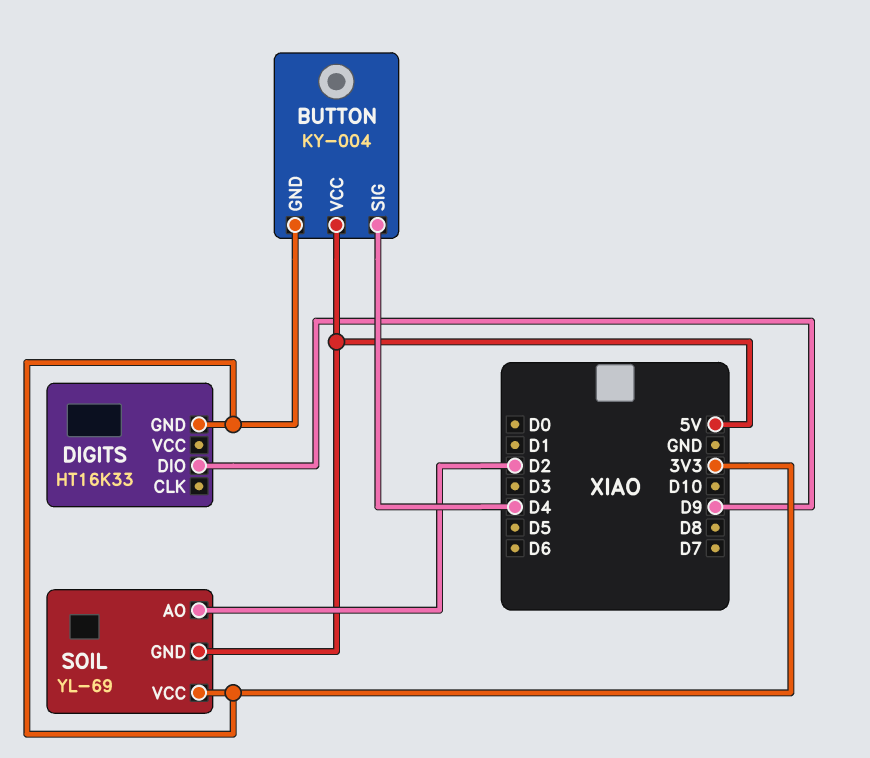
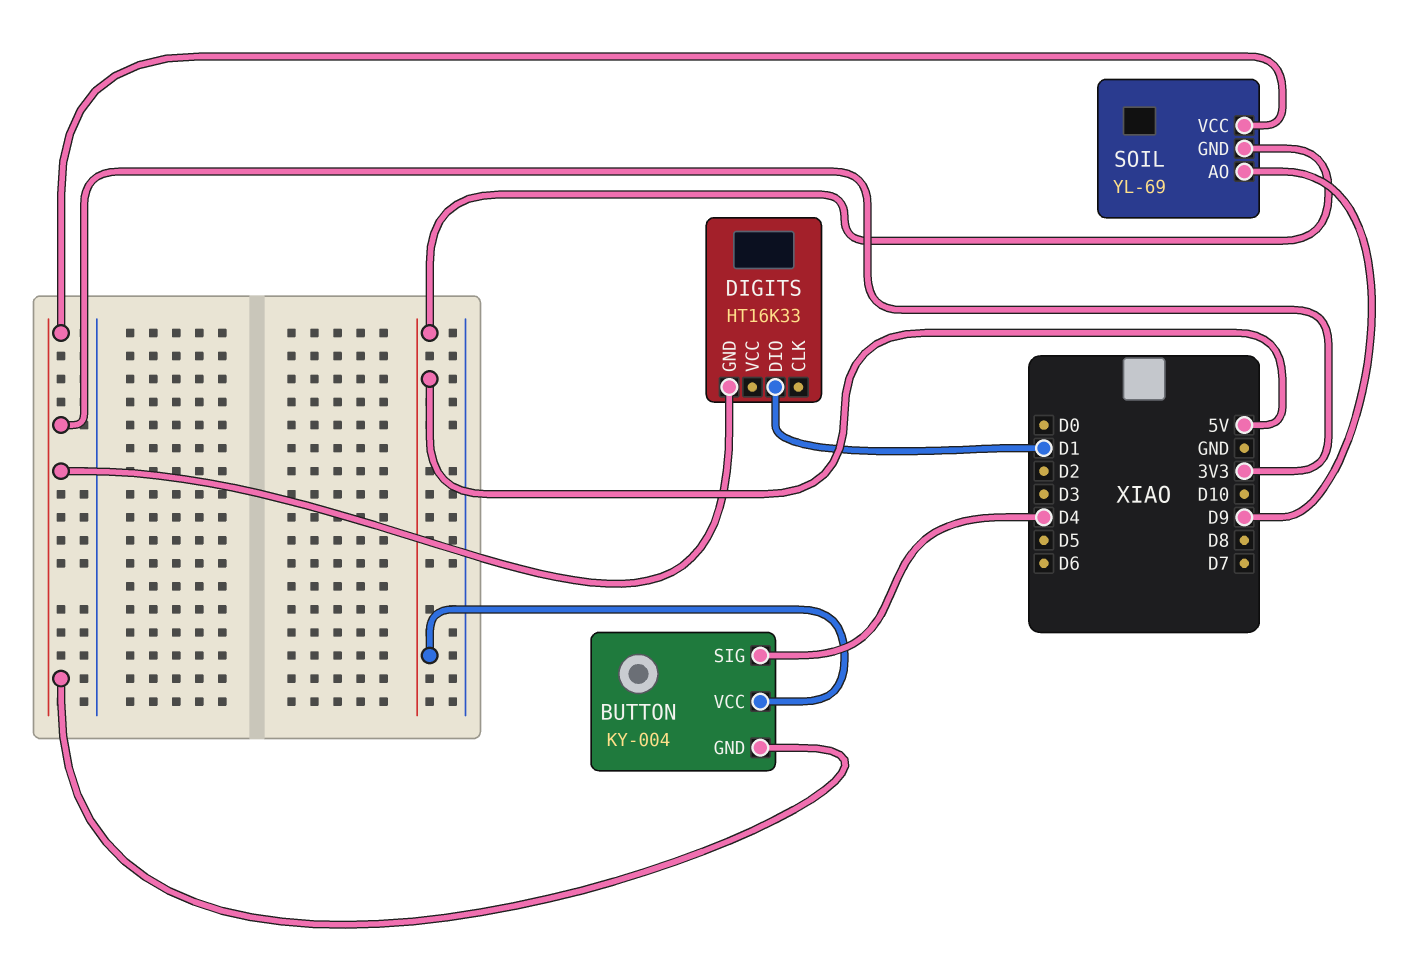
DIGITS pin DIO: D9 -> D1
SOIL pin AO: D2 -> D9

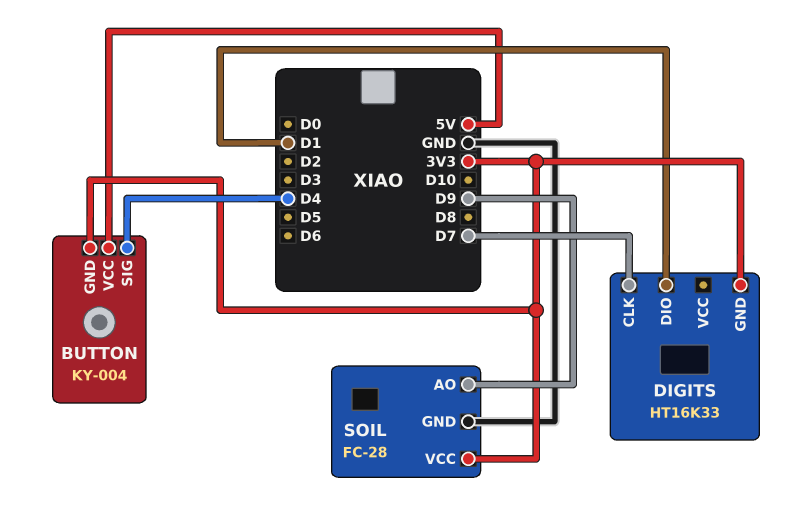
DIGITS pin CLK: none -> D7
SOIL: YL-69 -> FC-28
SOIL pin GND: 5V -> GND

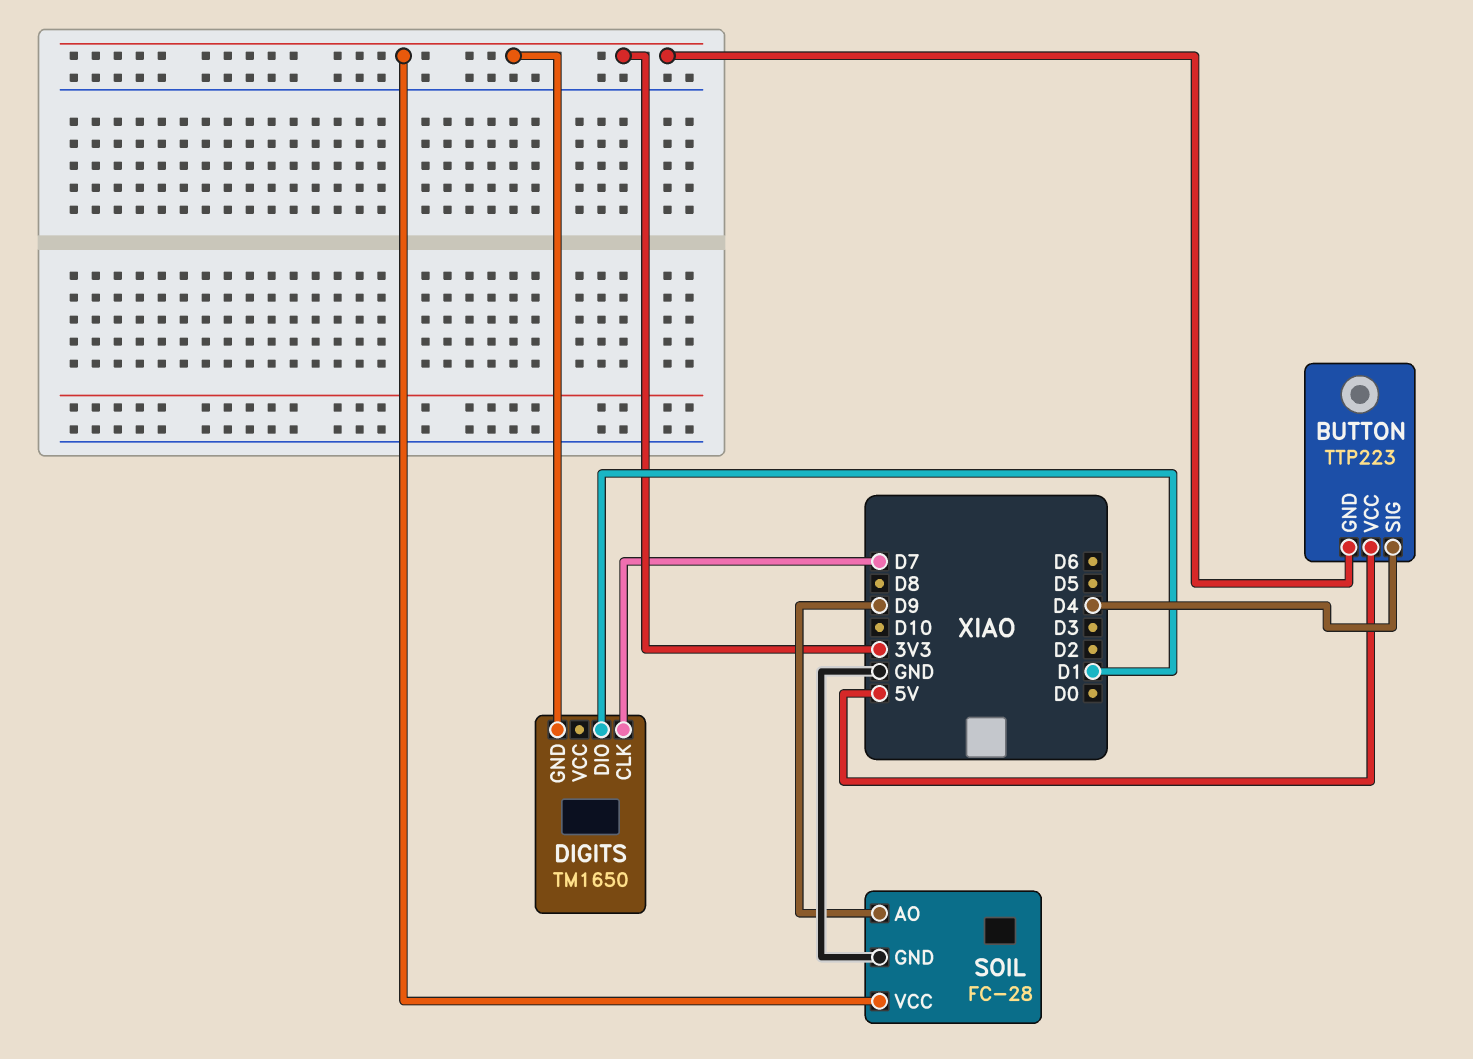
BUTTON: KY-004 -> TTP223
DIGITS: HT16K33 -> TM1650

